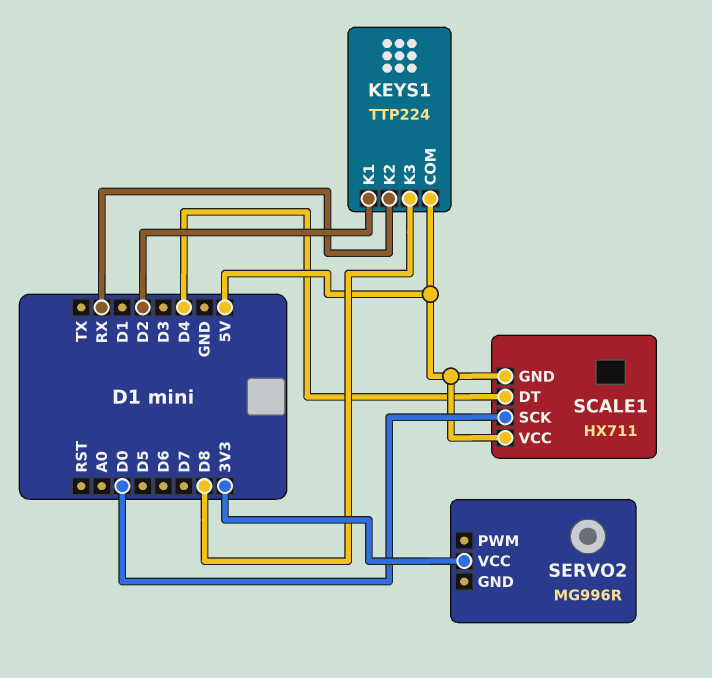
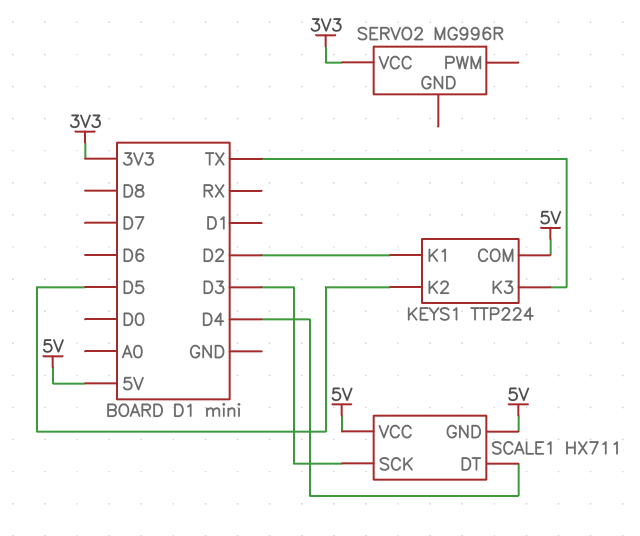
KEYS1 pin K2: RX -> D5
KEYS1 pin K3: D8 -> TX
SCALE1 pin SCK: D0 -> D3

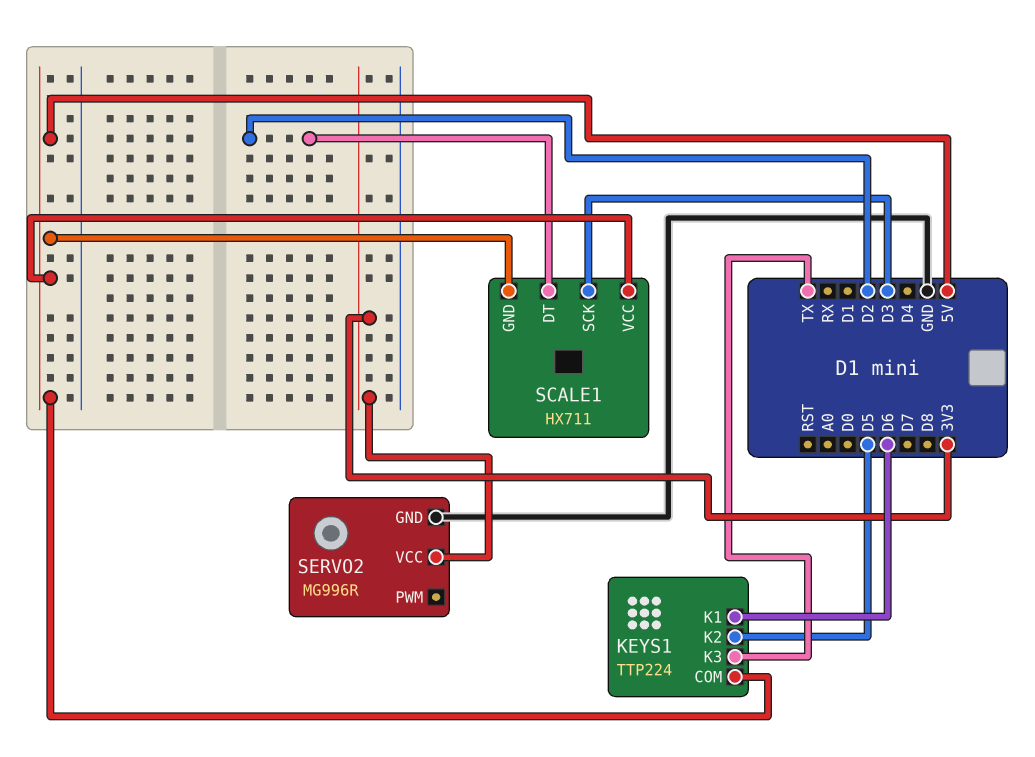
KEYS1 pin K1: D2 -> D6
SCALE1 pin DT: D4 -> D2
SERVO2 pin GND: none -> GND

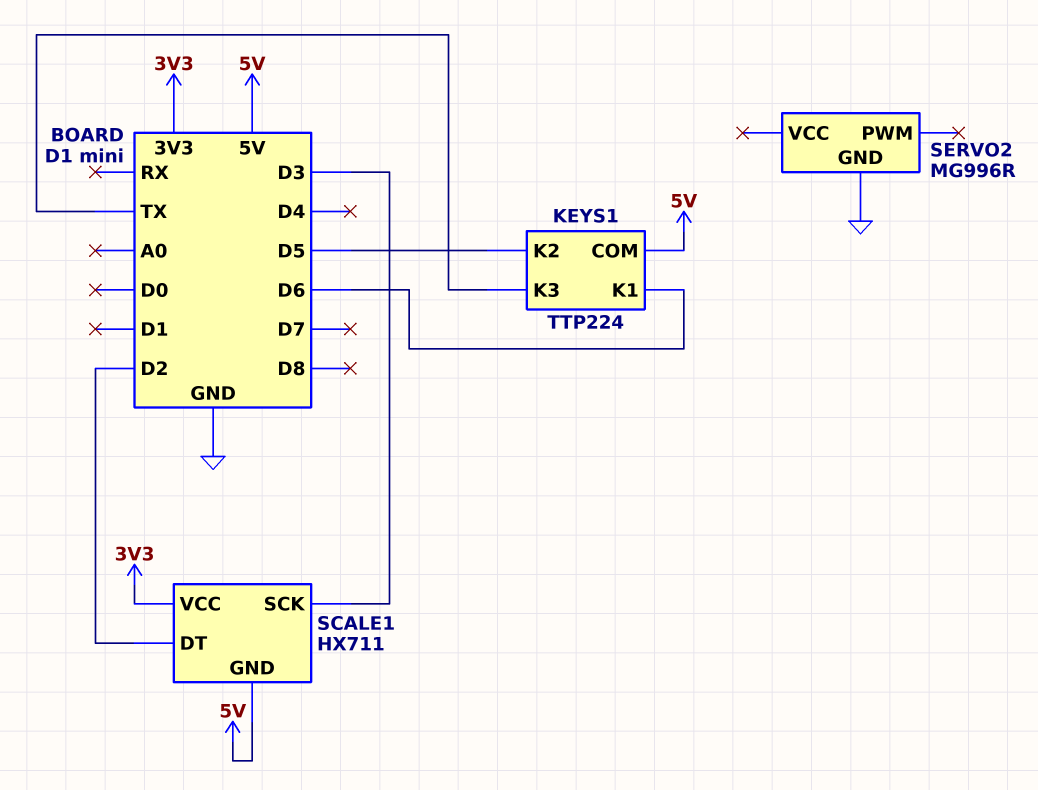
SCALE1 pin VCC: 5V -> 3V3
SERVO2 pin VCC: 3V3 -> none

